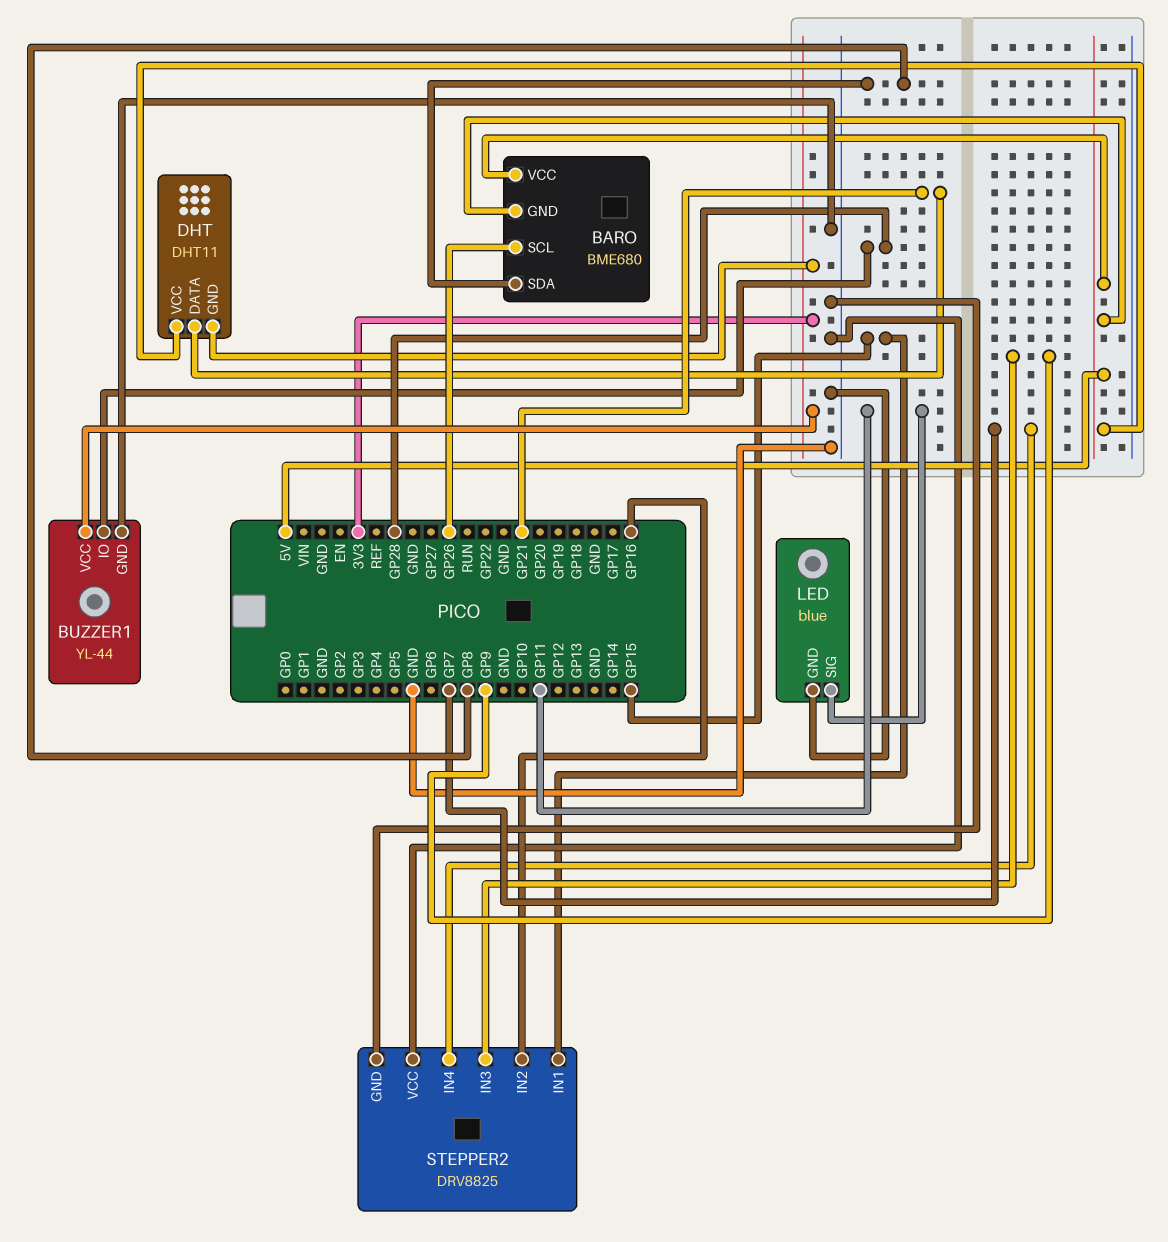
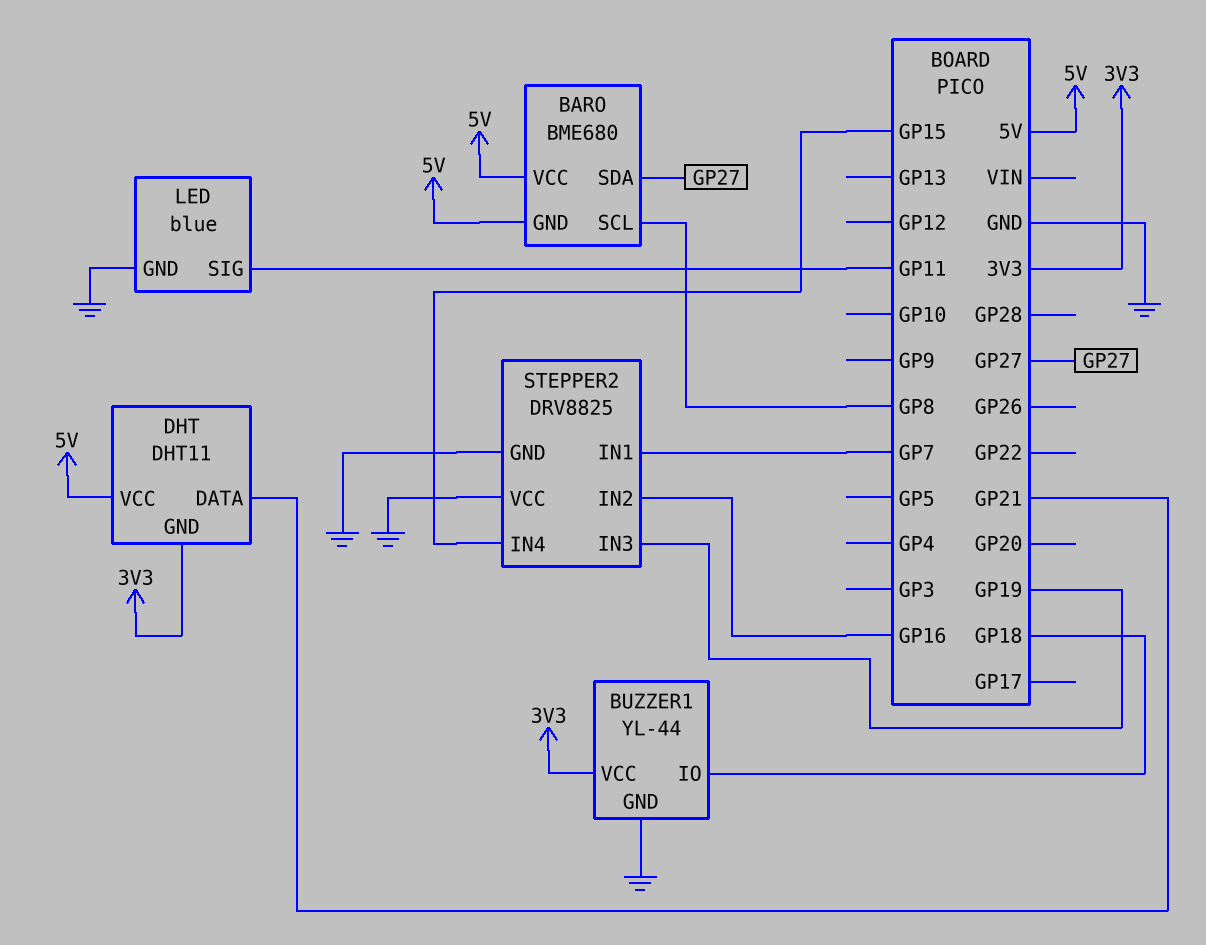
BARO pin SCL: GP26 -> GP8
BARO pin SDA: GP8 -> GP27
BUZZER1 pin IO: GP28 -> GP18
STEPPER2 pin IN1: GP15 -> GP7
STEPPER2 pin IN3: GP9 -> GP19
STEPPER2 pin IN4: GP7 -> GP15

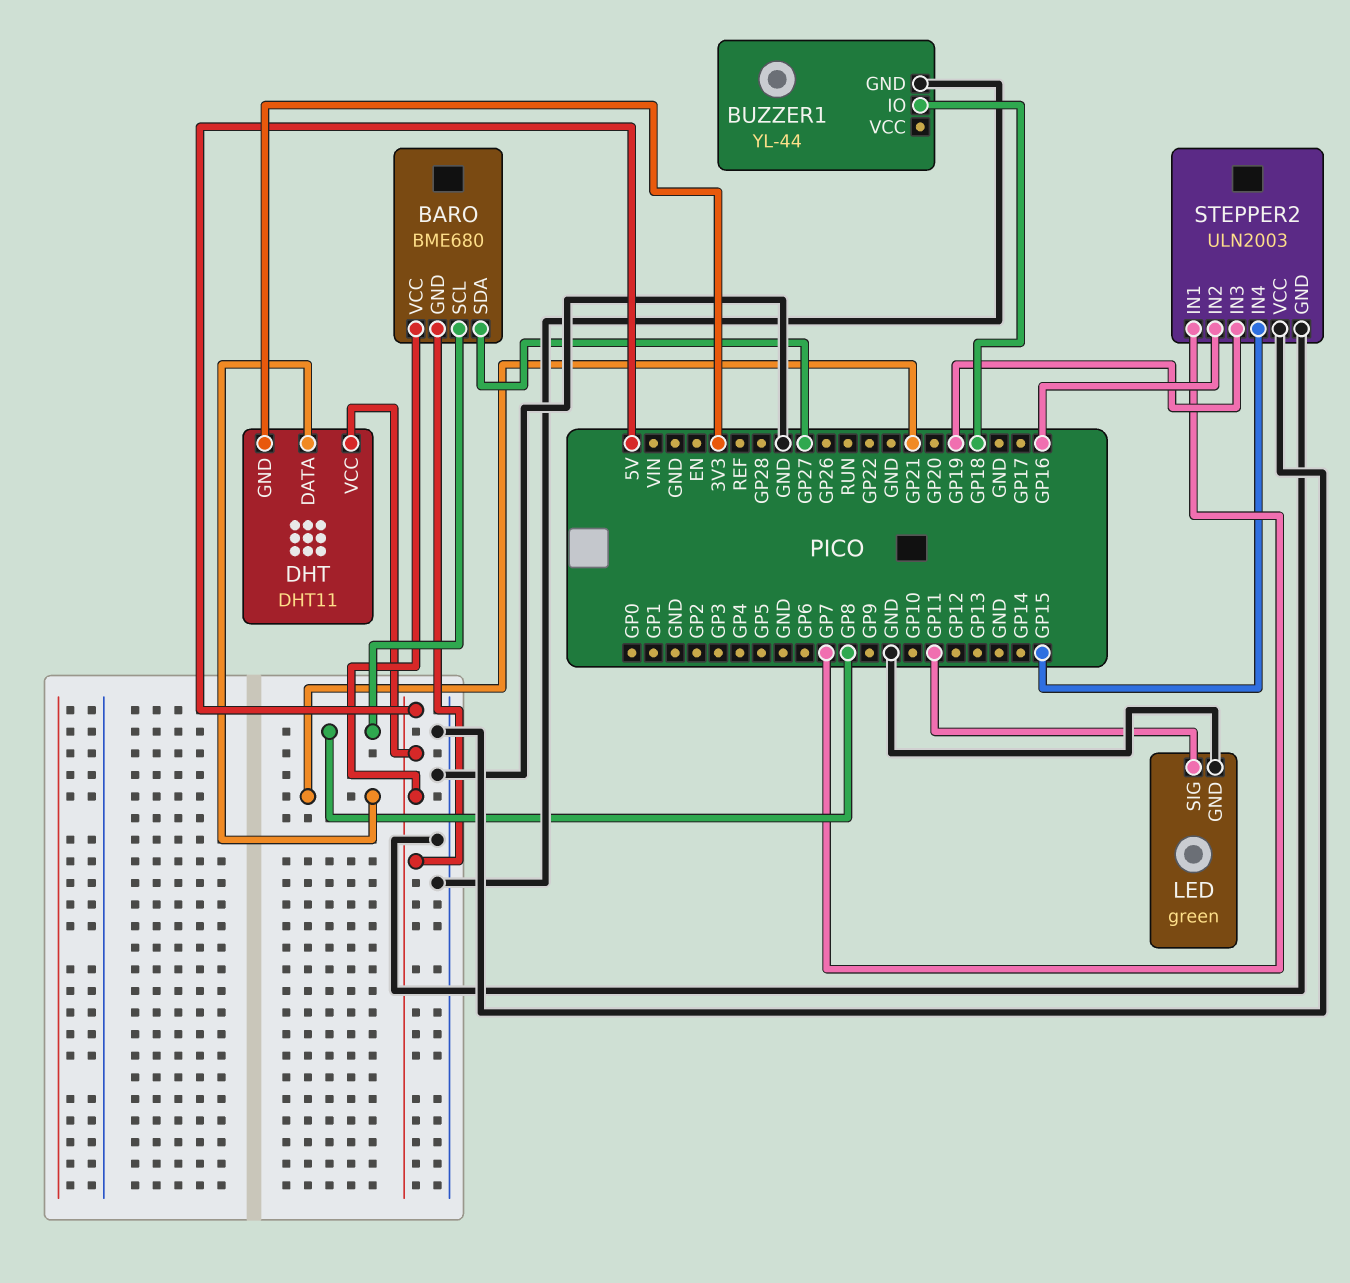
BUZZER1 pin VCC: 3V3 -> none
LED: blue -> green
STEPPER2: DRV8825 -> ULN2003

